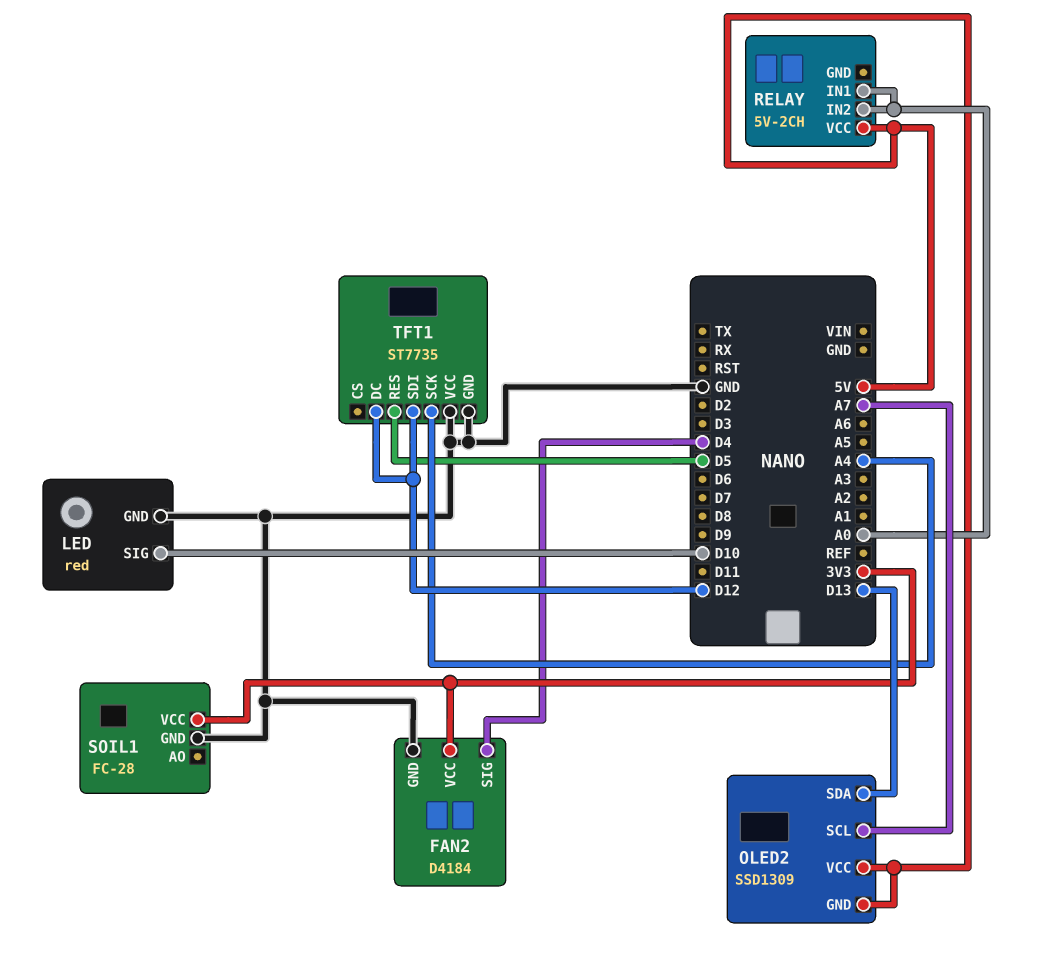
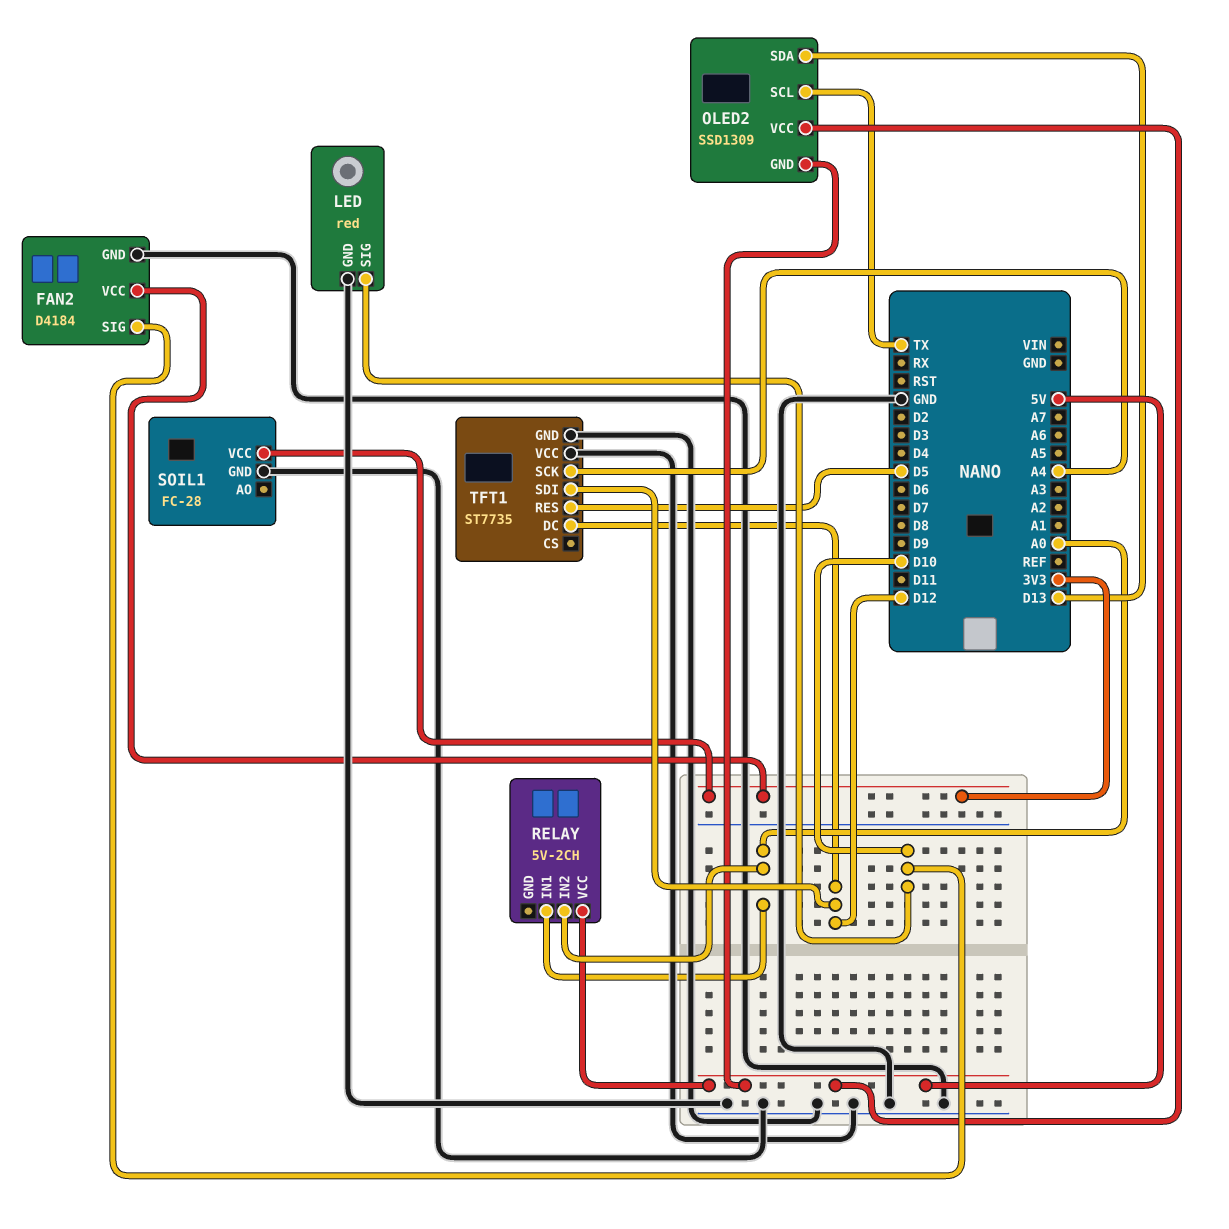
FAN2 pin SIG: D4 -> D10
OLED2 pin SCL: A7 -> TX

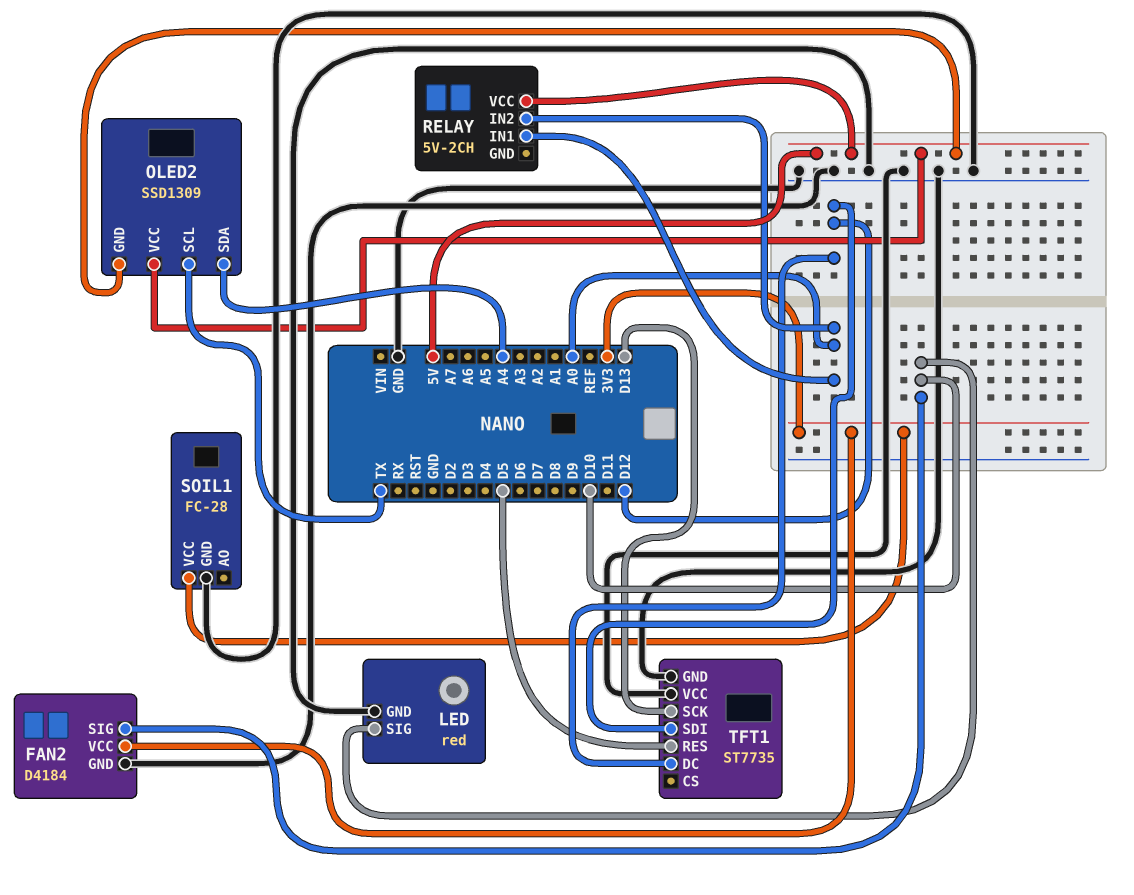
OLED2 pin SDA: D13 -> A4
TFT1 pin SCK: A4 -> D13

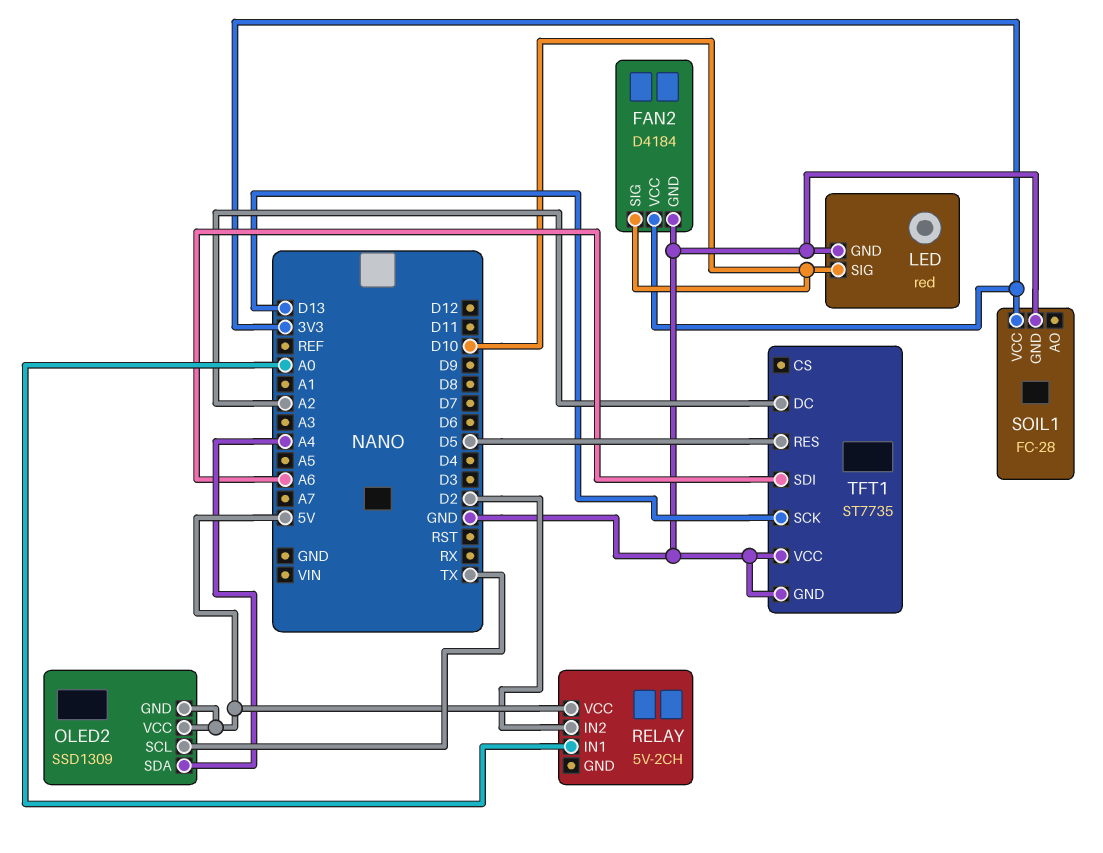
RELAY pin IN2: A0 -> D2
TFT1 pin DC: D12 -> A2
TFT1 pin SDI: D12 -> A6

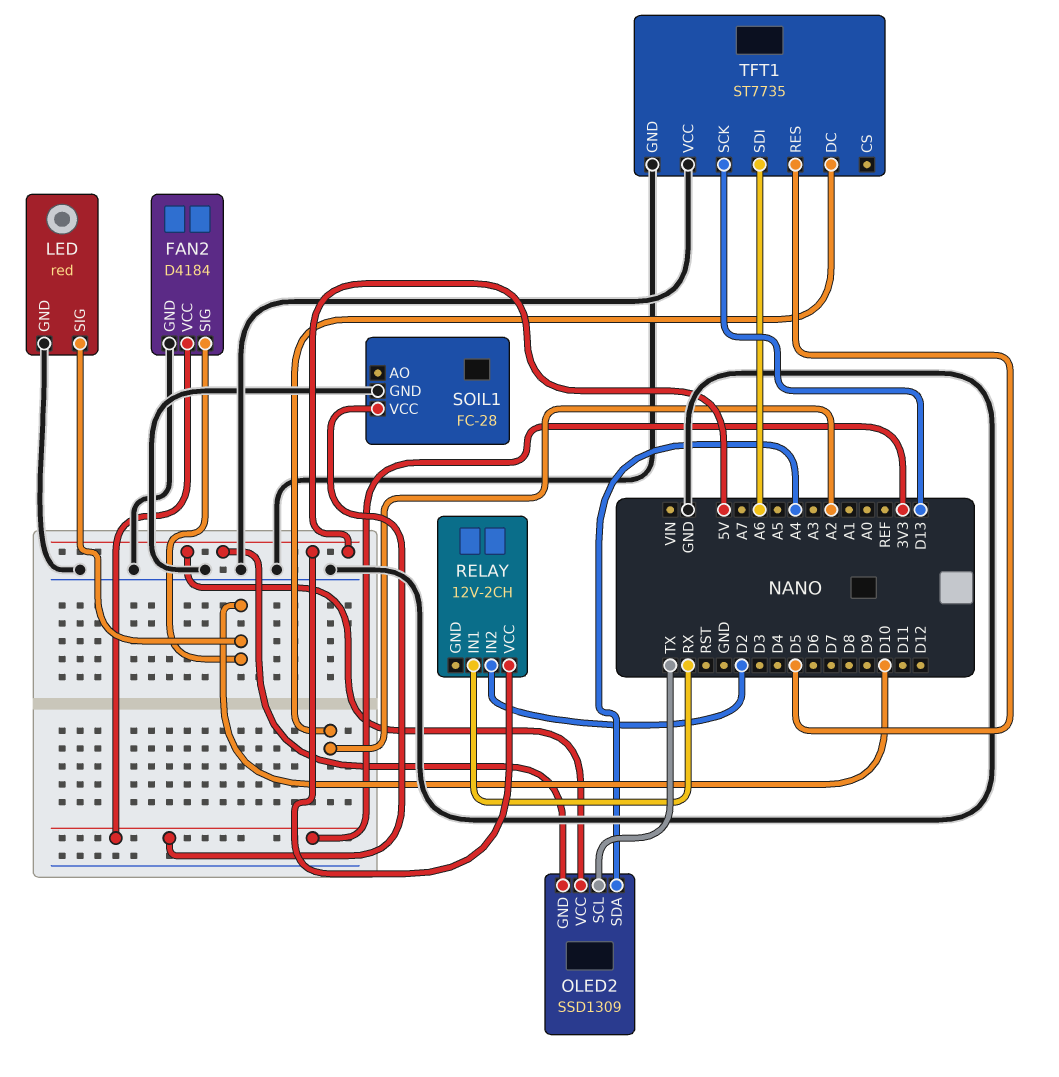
RELAY: 5V-2CH -> 12V-2CH
RELAY pin IN1: A0 -> RX

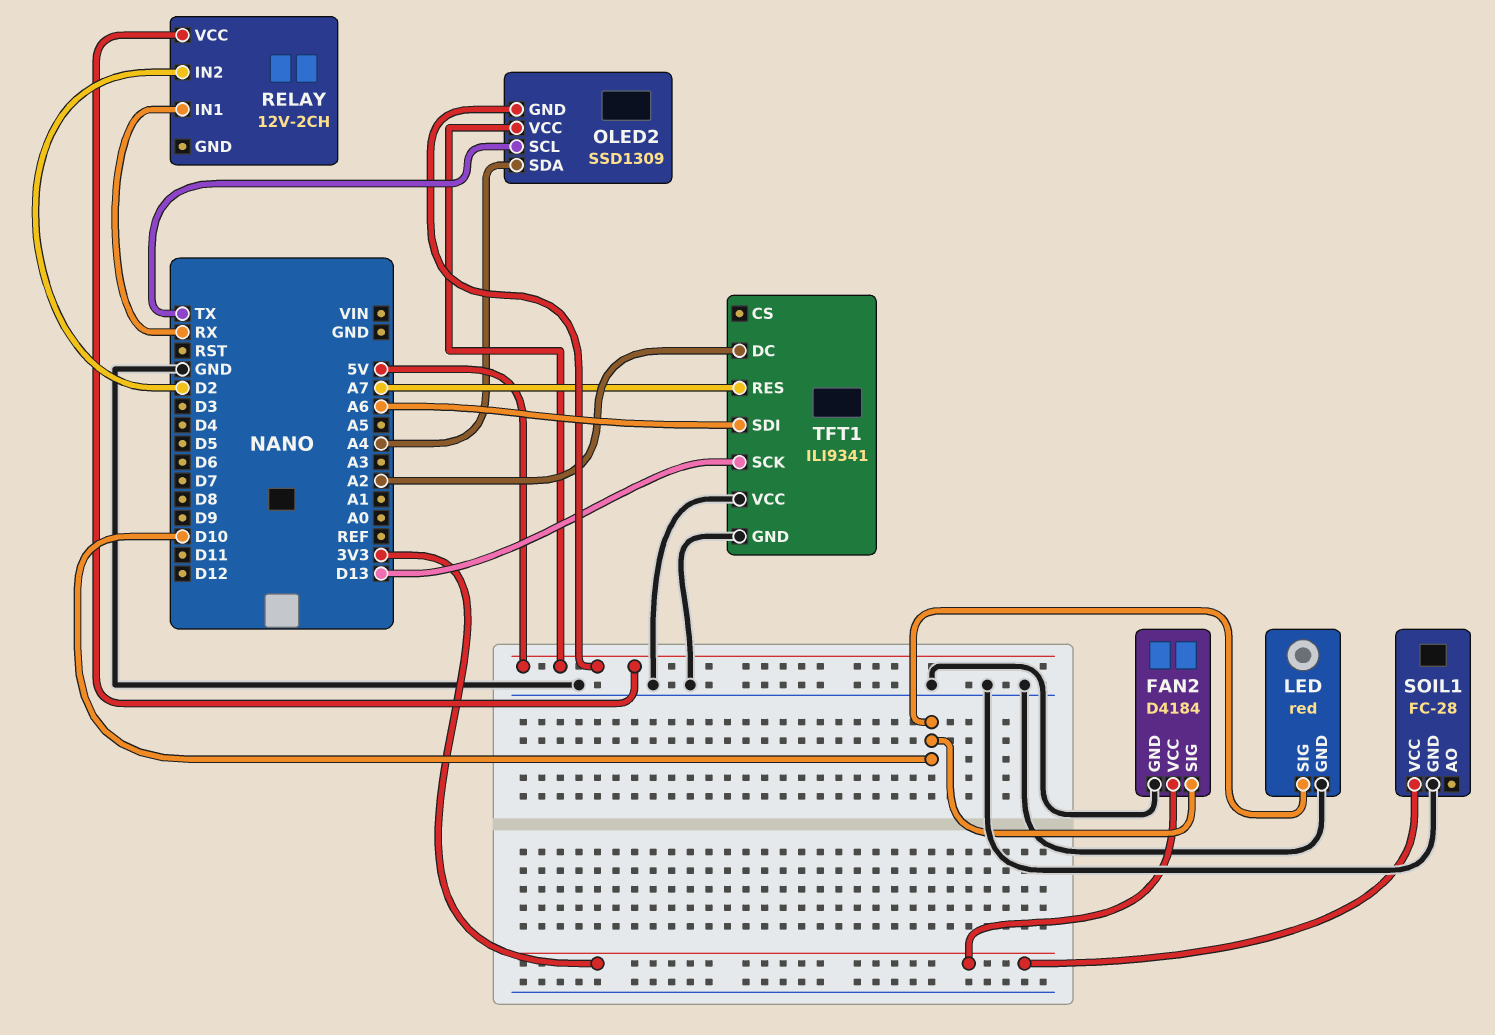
TFT1: ST7735 -> ILI9341
TFT1 pin RES: D5 -> A7

